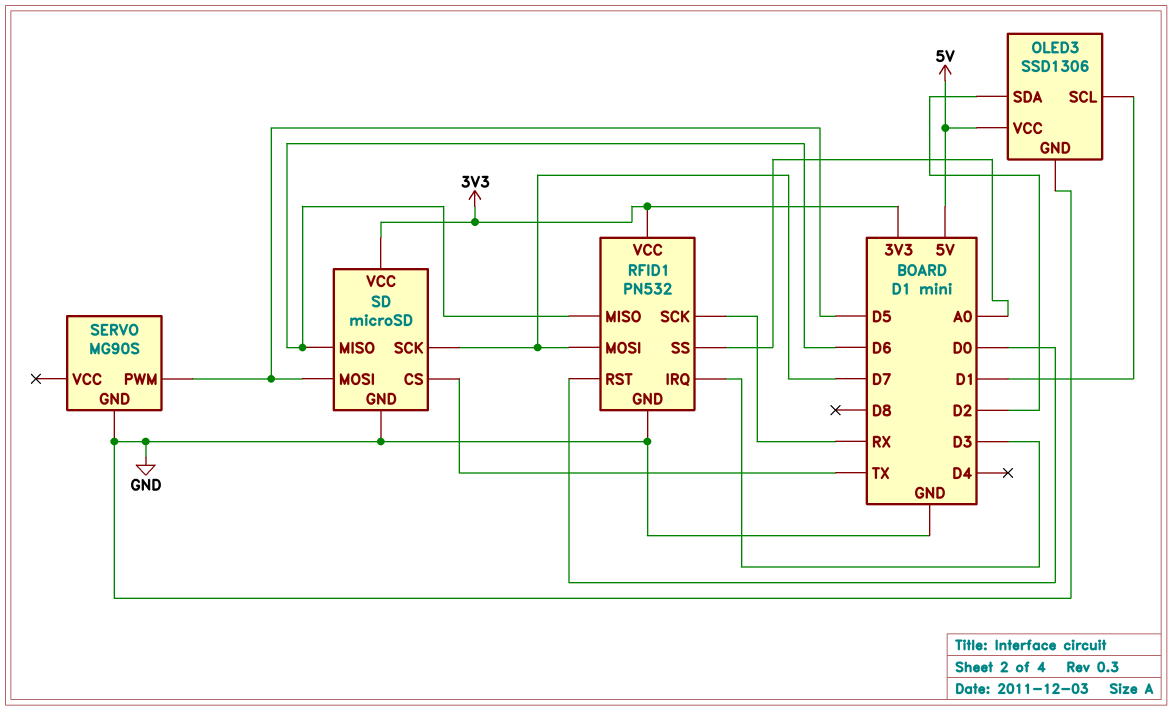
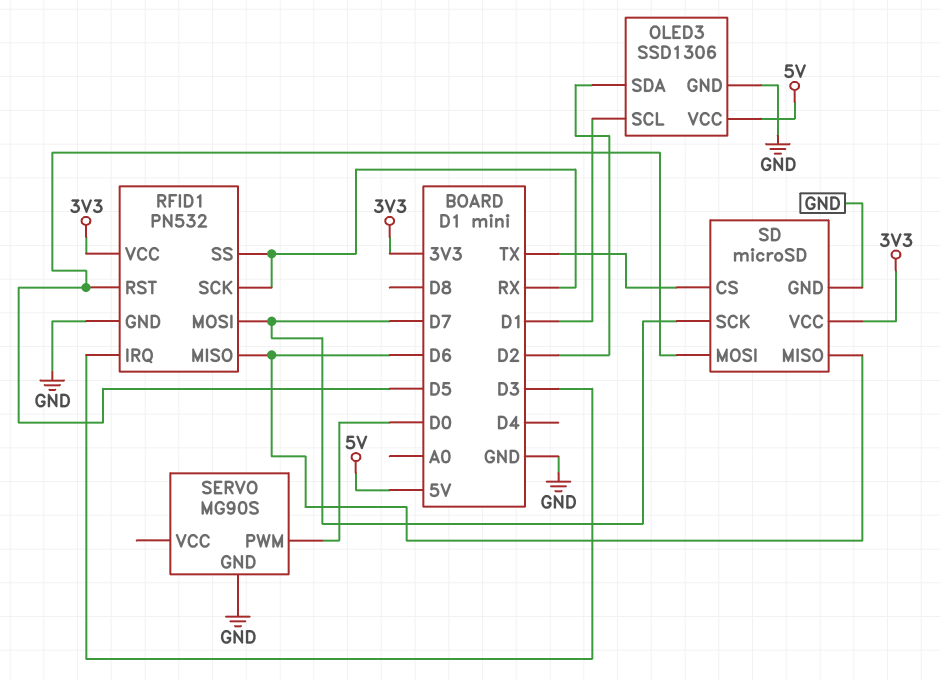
RFID1 pin RST: D0 -> D5
RFID1 pin SS: A0 -> RX
SERVO pin PWM: D5 -> D0

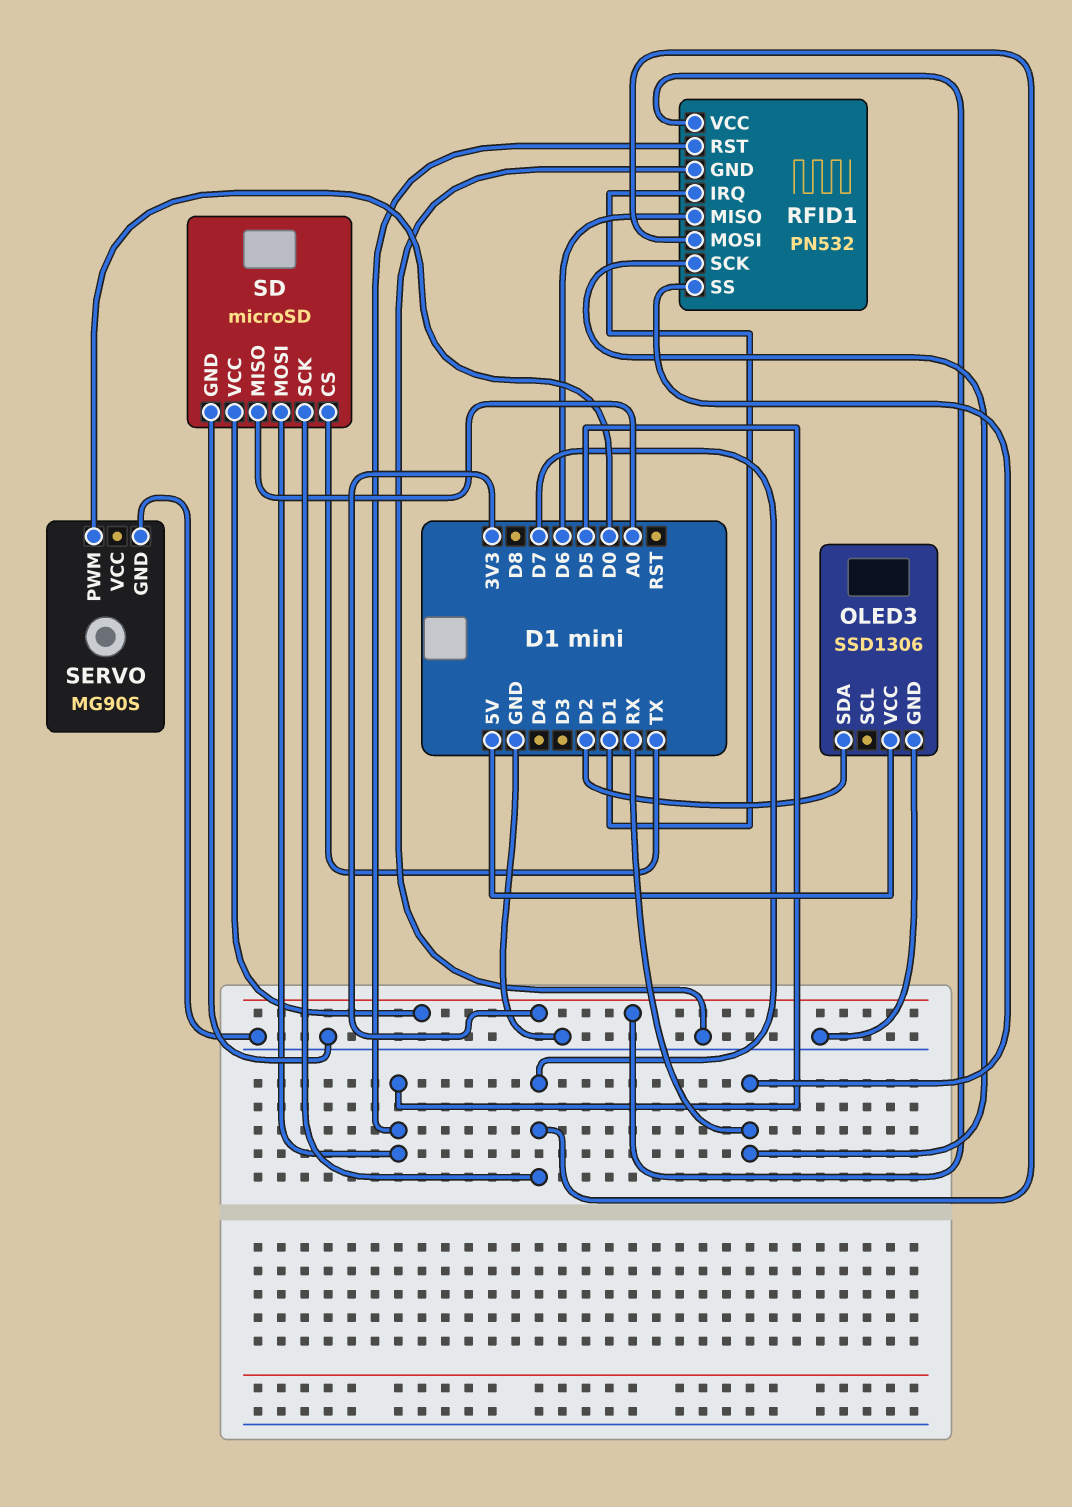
OLED3 pin SCL: D1 -> none
RFID1 pin IRQ: D3 -> D1
SD pin MISO: D6 -> A0

